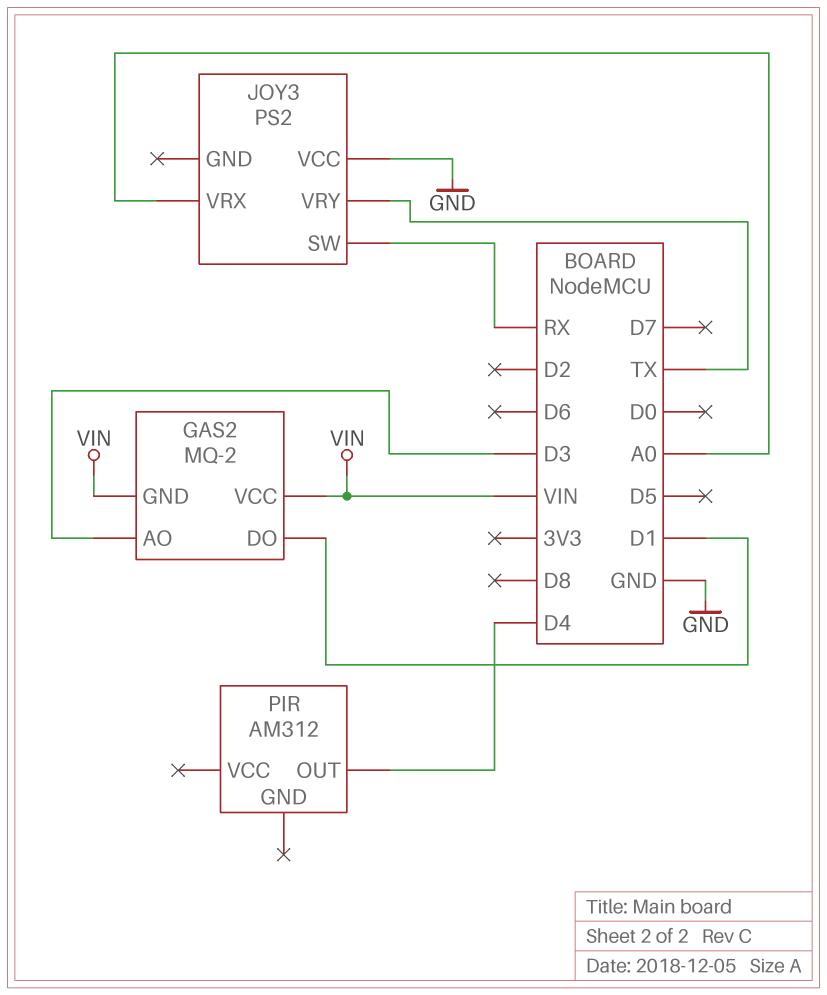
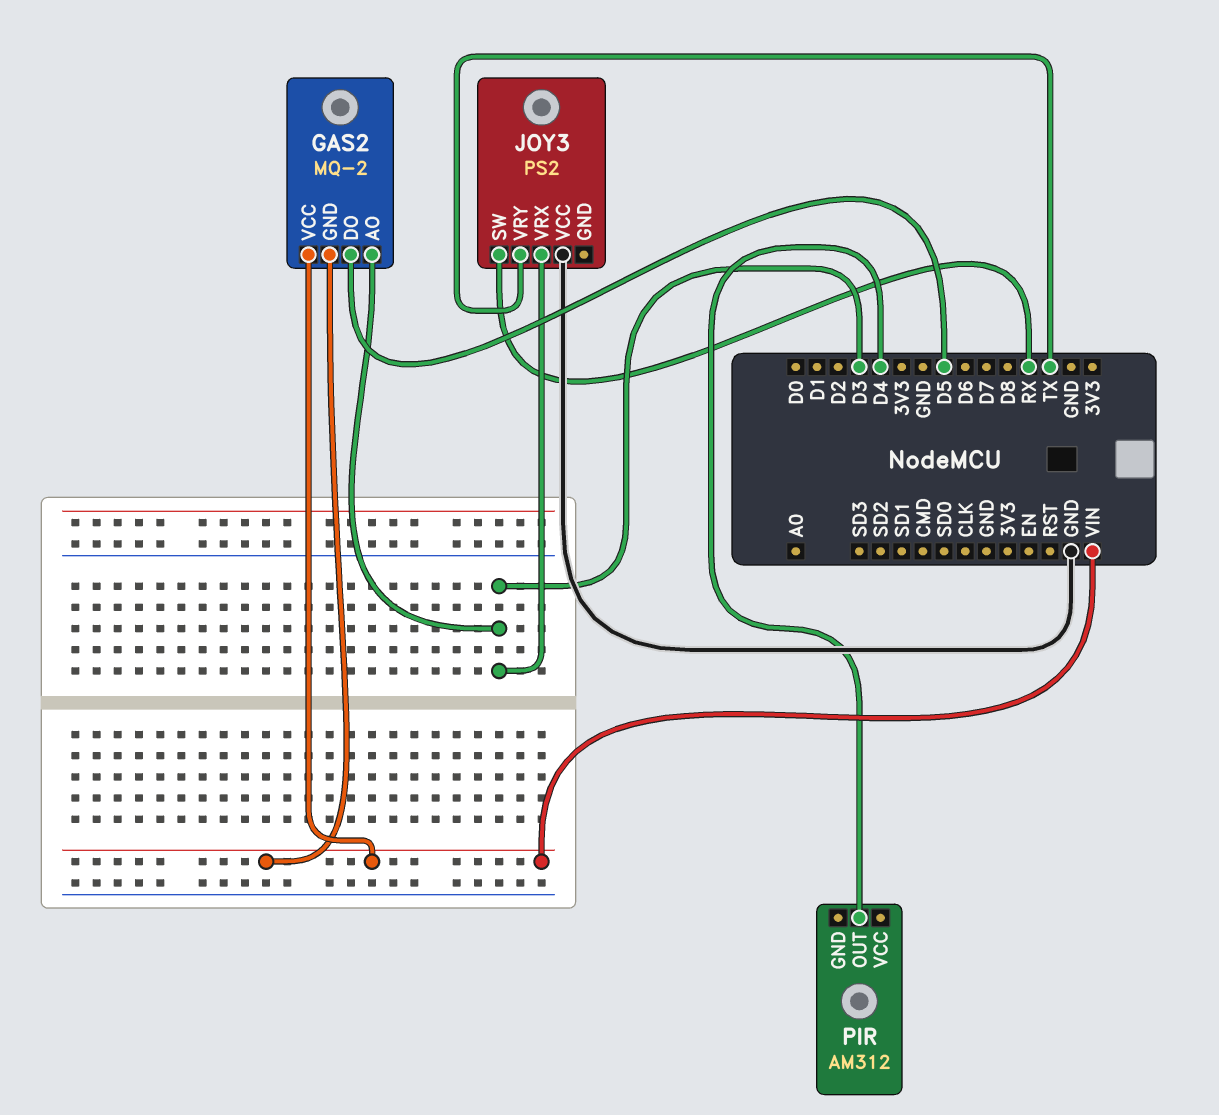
GAS2 pin DO: D1 -> D5
JOY3 pin VRX: A0 -> D3

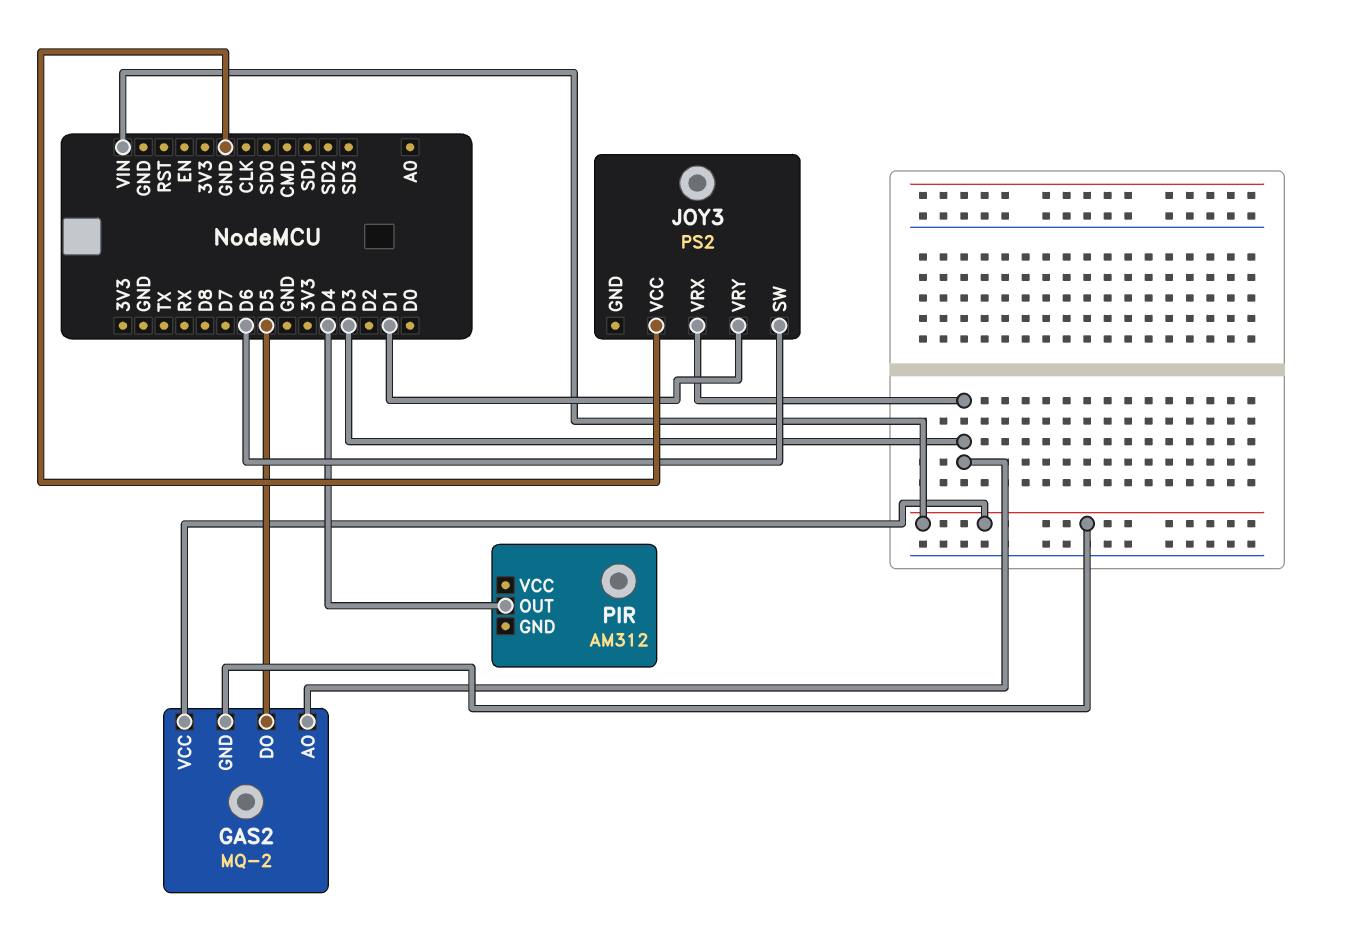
JOY3 pin SW: RX -> D6
JOY3 pin VRY: TX -> D1

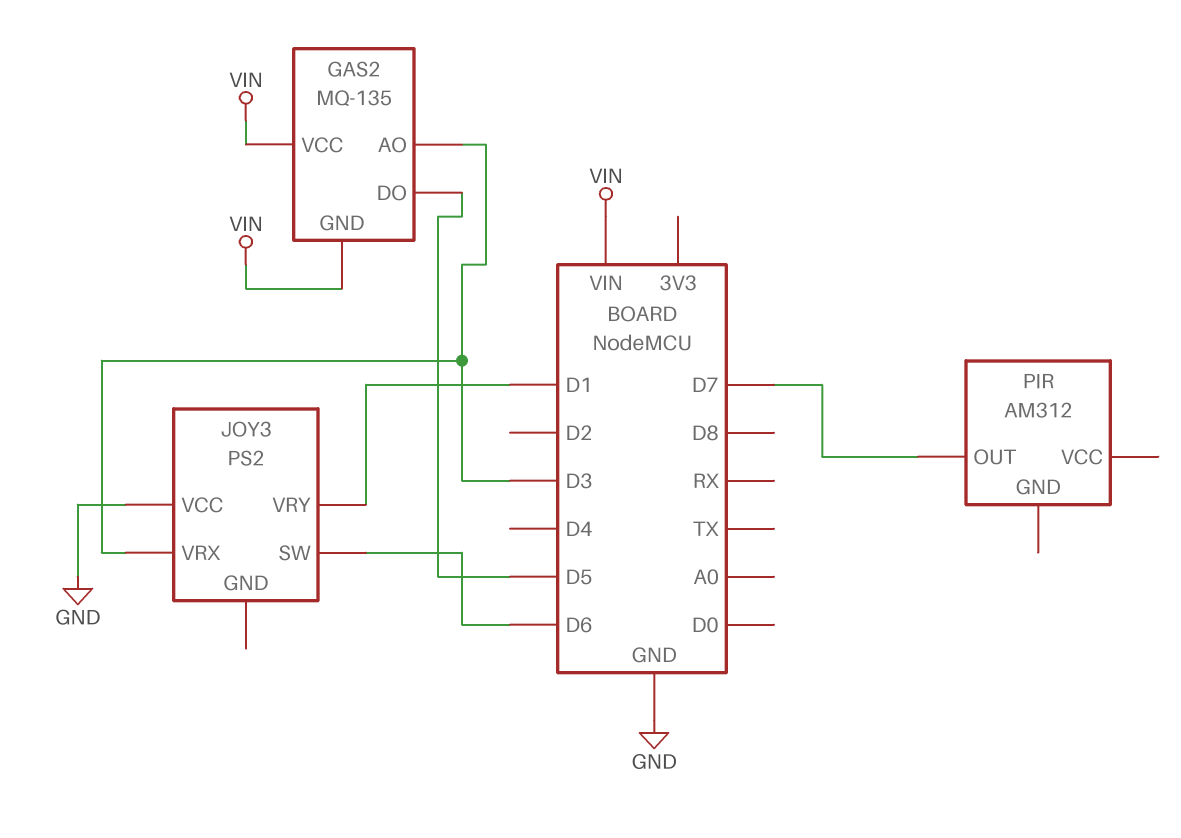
GAS2: MQ-2 -> MQ-135
PIR pin OUT: D4 -> D7

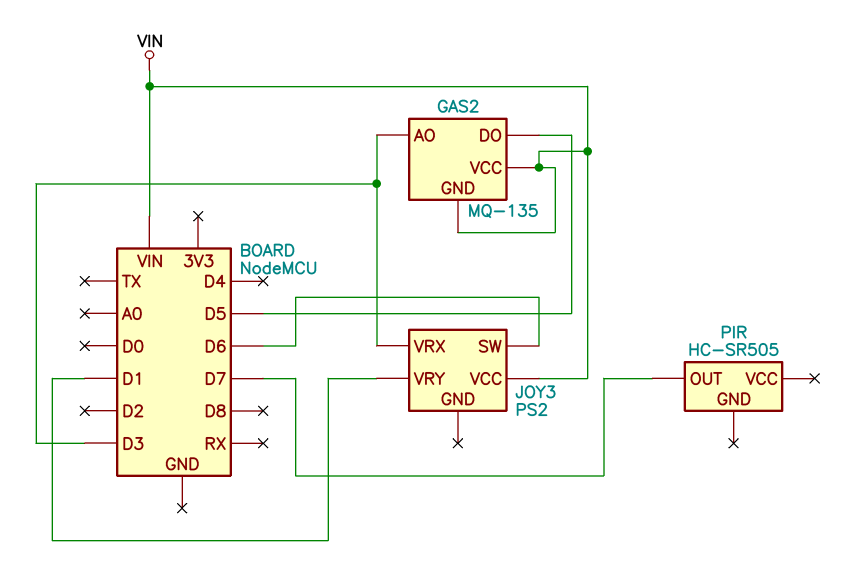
JOY3 pin VCC: GND -> VIN
PIR: AM312 -> HC-SR505

